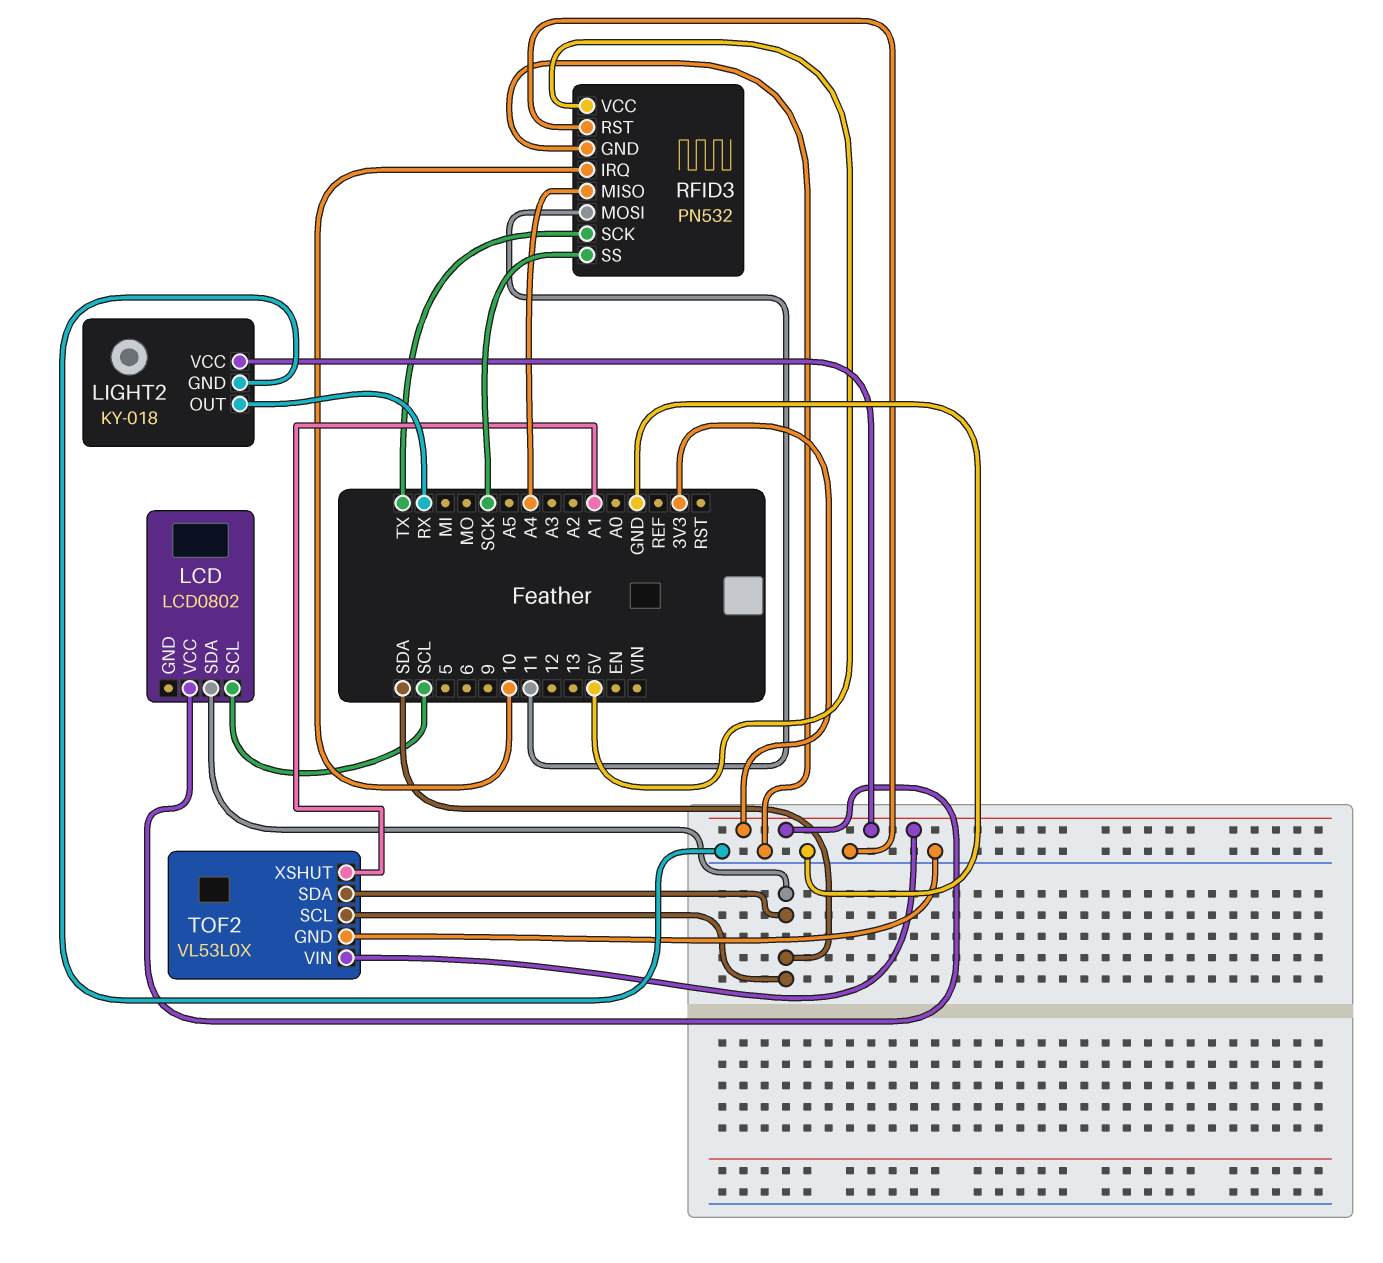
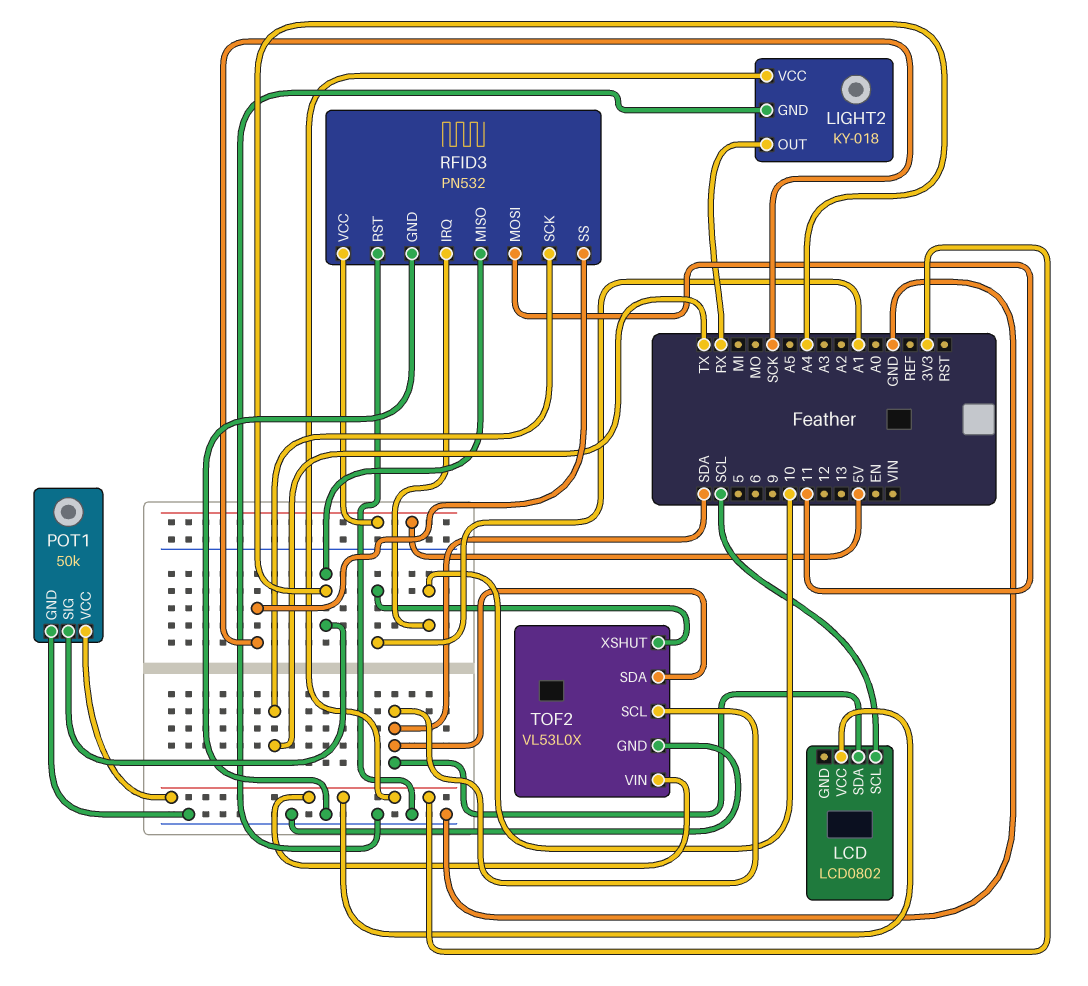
POT1: none -> 50k
POT1 pin GND: none -> GND
POT1 pin SIG: none -> A4
POT1 pin VCC: none -> 3V3

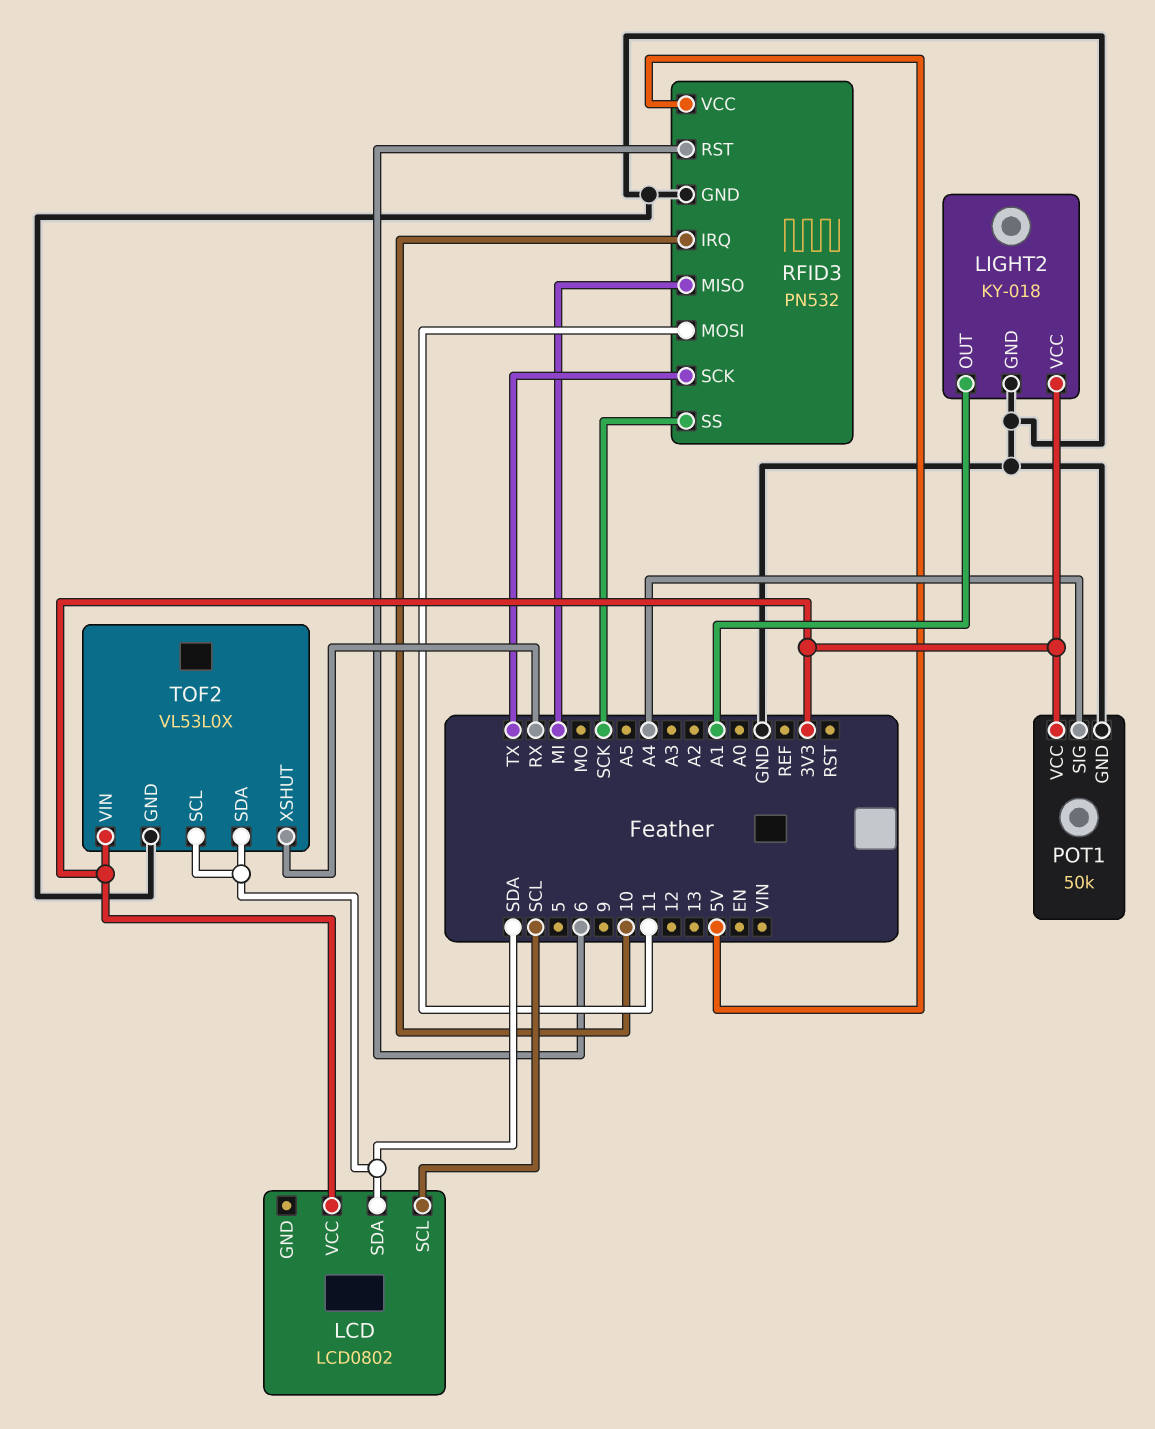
LIGHT2 pin OUT: RX -> A1
RFID3 pin MISO: A4 -> MI
RFID3 pin RST: GND -> 6
TOF2 pin XSHUT: A1 -> RX

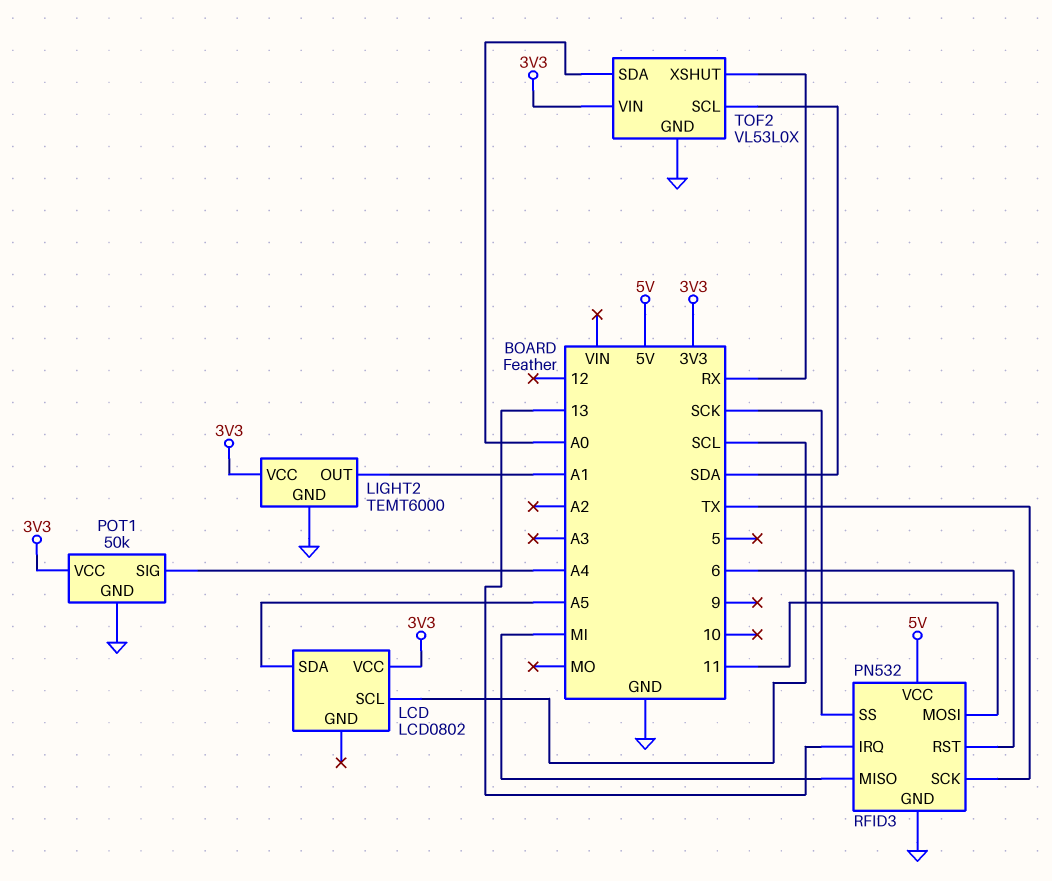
LCD pin SDA: SDA -> A5
LIGHT2: KY-018 -> TEMT6000
RFID3 pin IRQ: 10 -> 13
TOF2 pin SDA: SDA -> A0

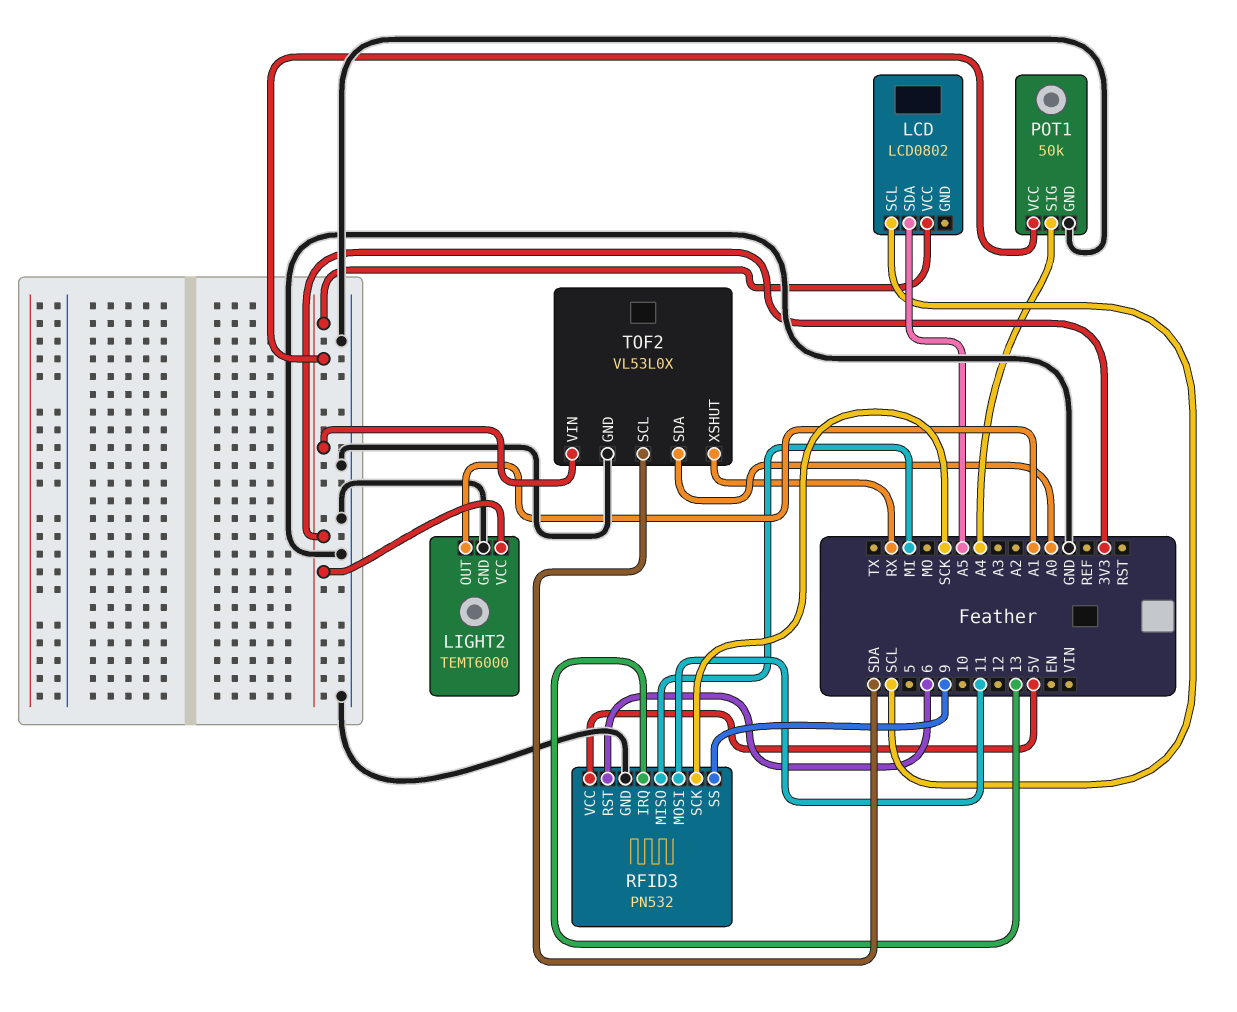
RFID3 pin SCK: TX -> SCK
RFID3 pin SS: SCK -> 9

